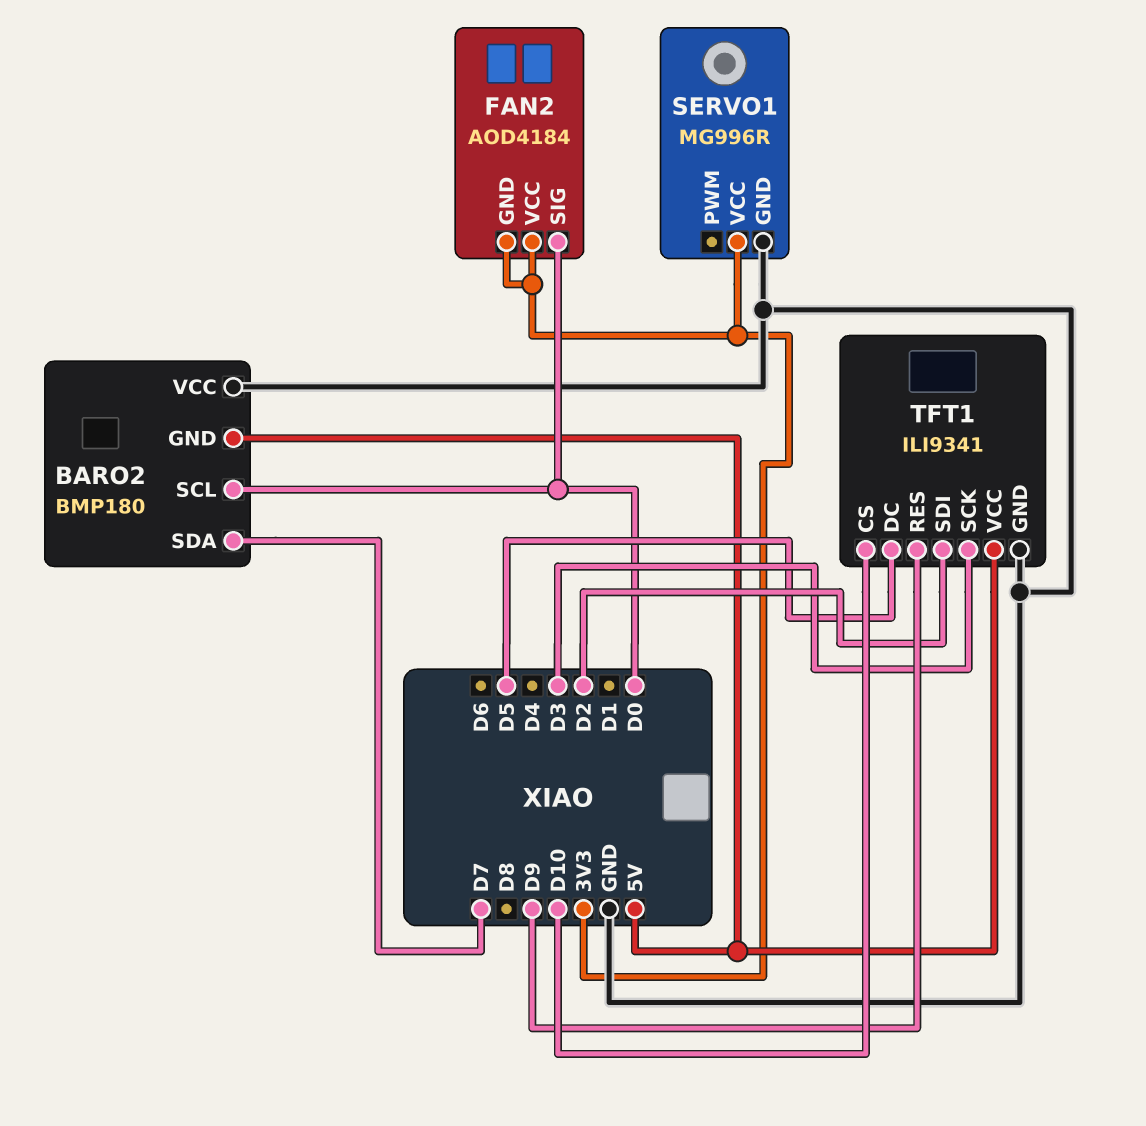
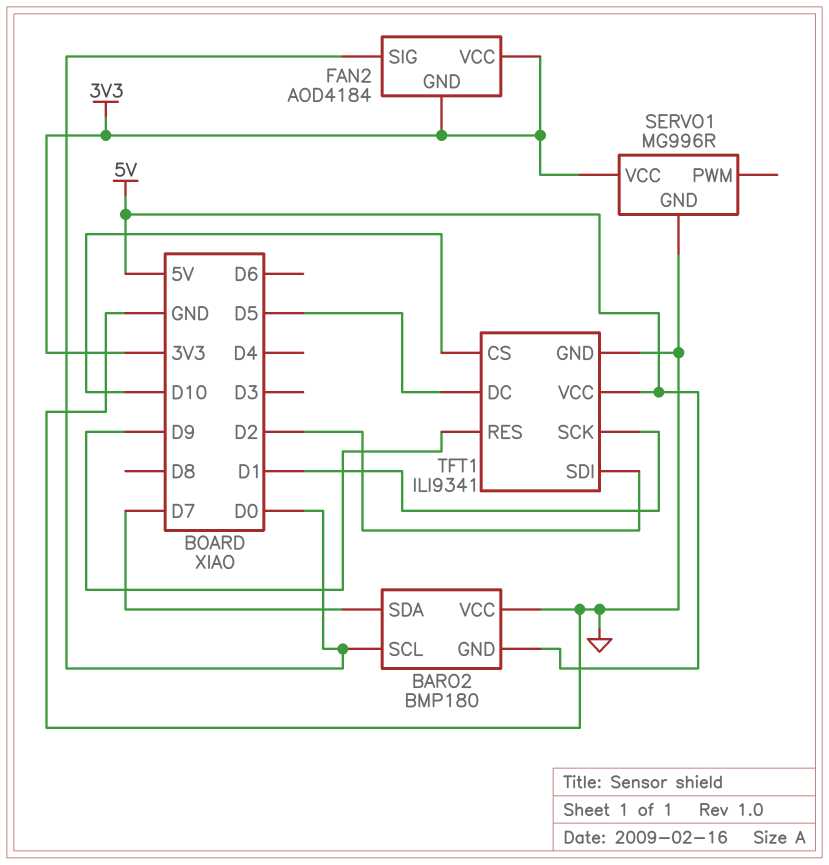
TFT1 pin SCK: D3 -> D1

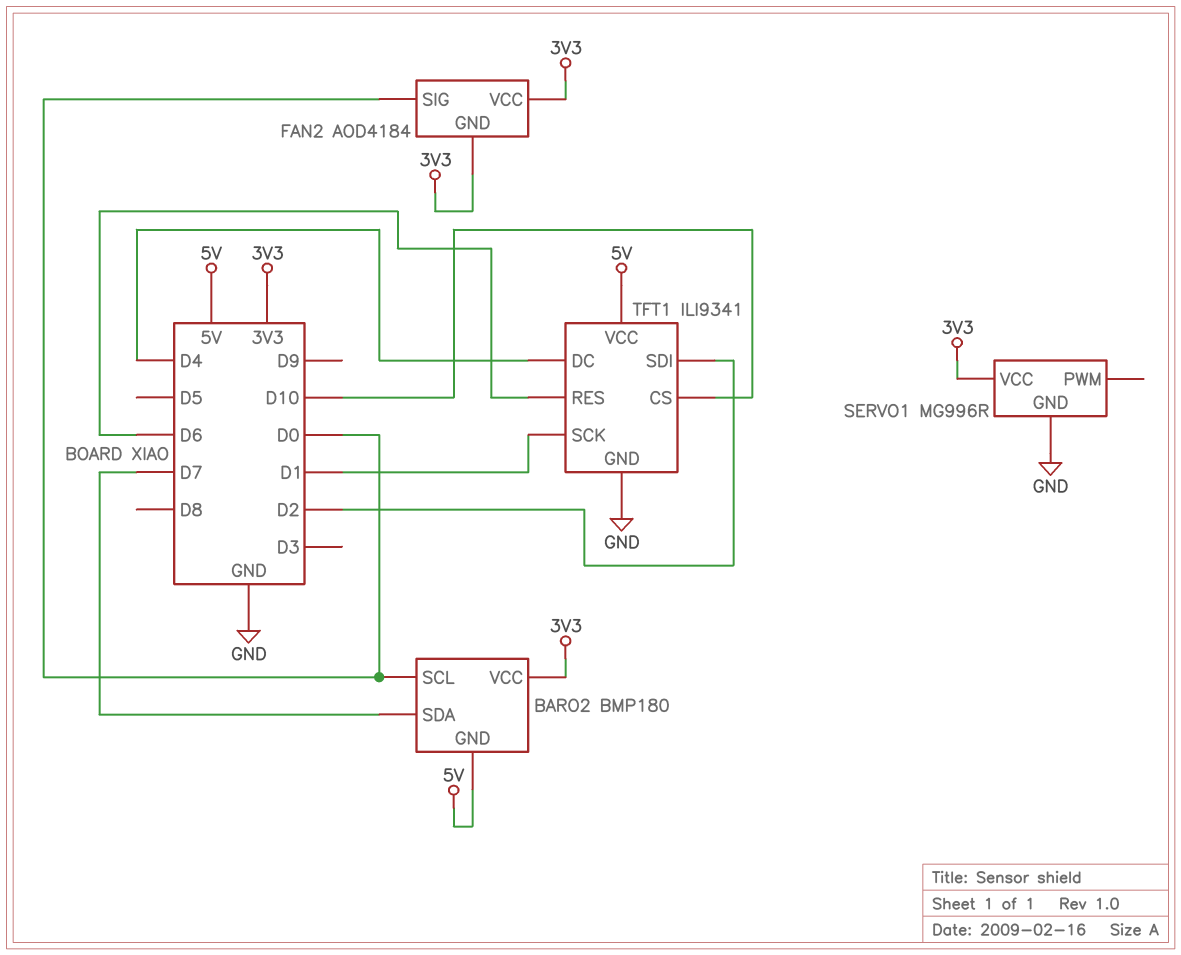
BARO2 pin VCC: GND -> 3V3
TFT1 pin DC: D5 -> D4
TFT1 pin RES: D9 -> D6

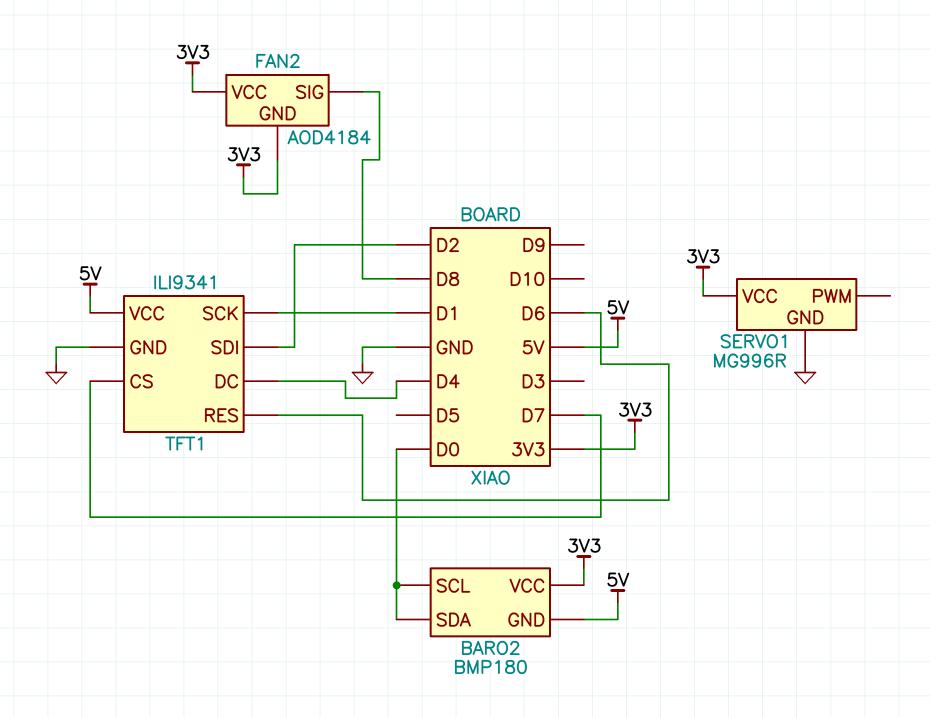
BARO2 pin SDA: D7 -> D0
FAN2 pin SIG: D0 -> D8
TFT1 pin CS: D10 -> D7

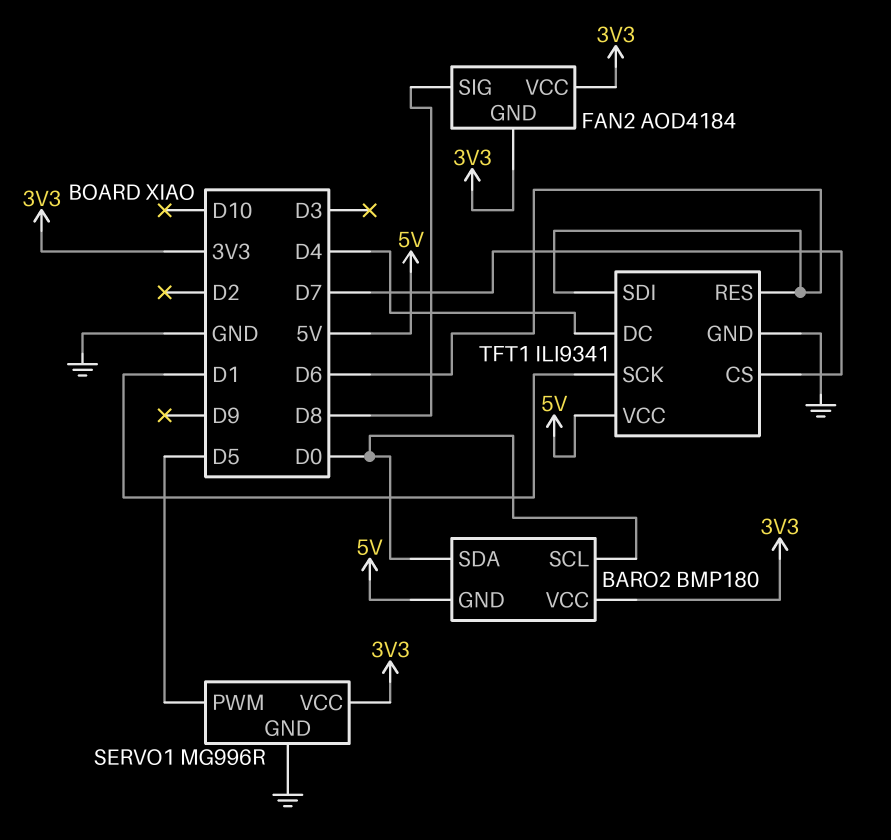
SERVO1 pin PWM: none -> D5
TFT1 pin SDI: D2 -> D6

